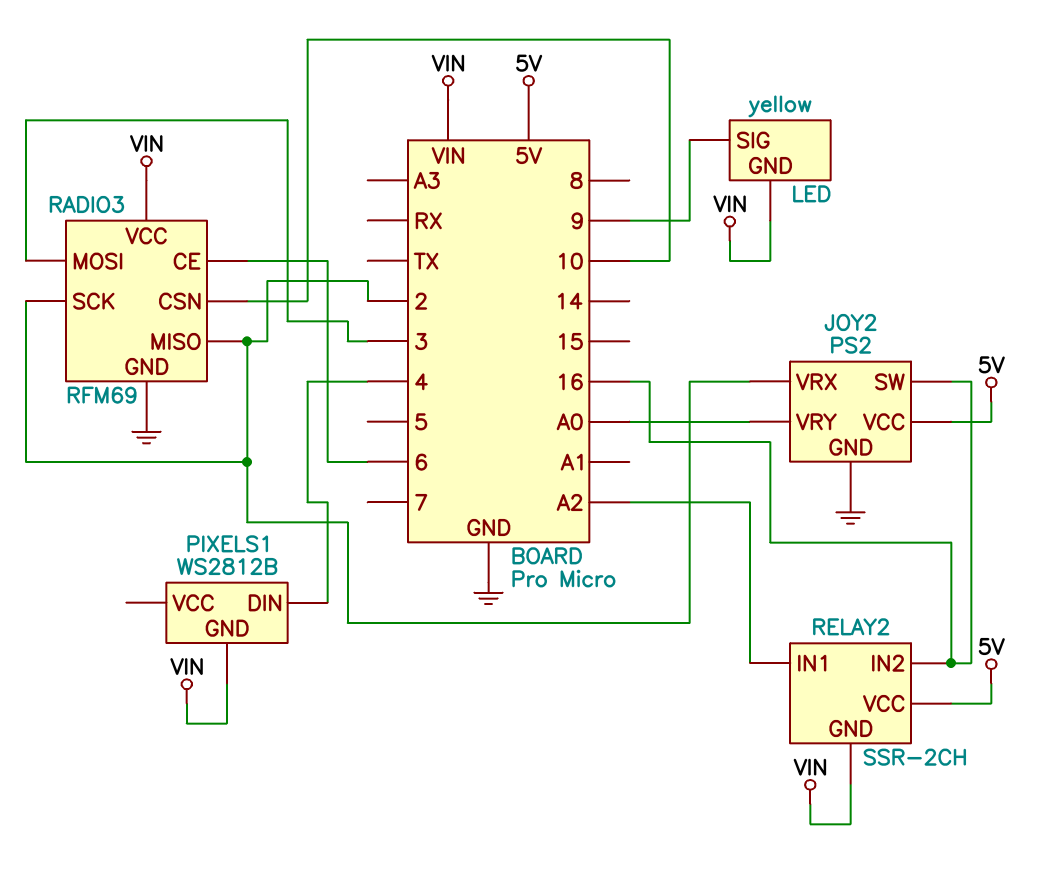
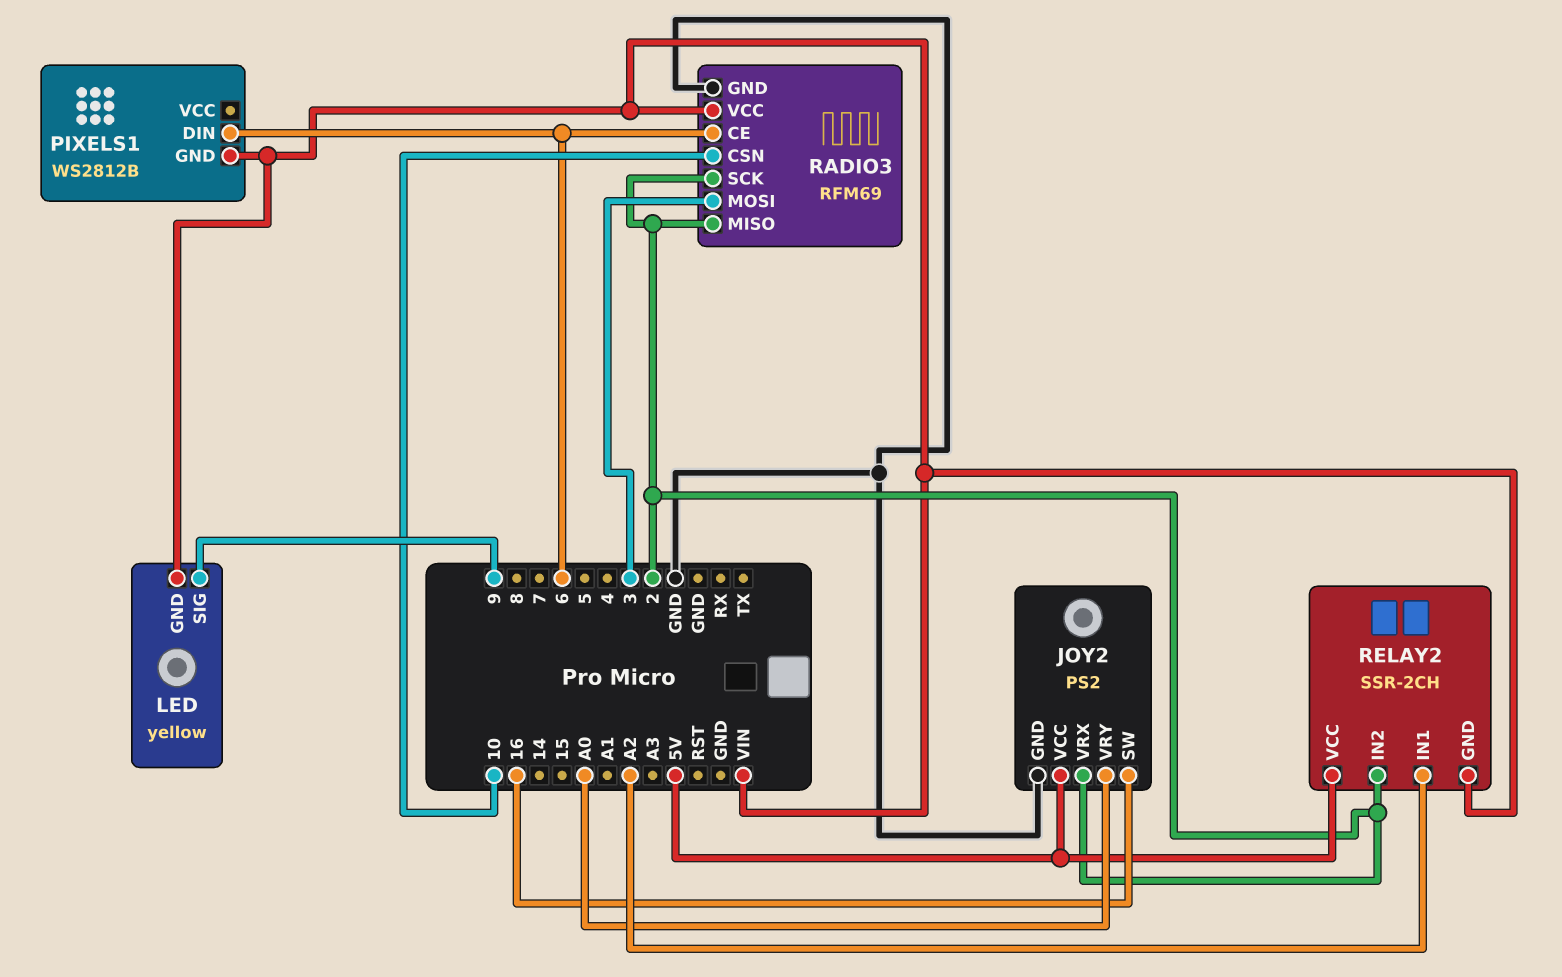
PIXELS1 pin DIN: 4 -> 6
RELAY2 pin IN2: 16 -> 2

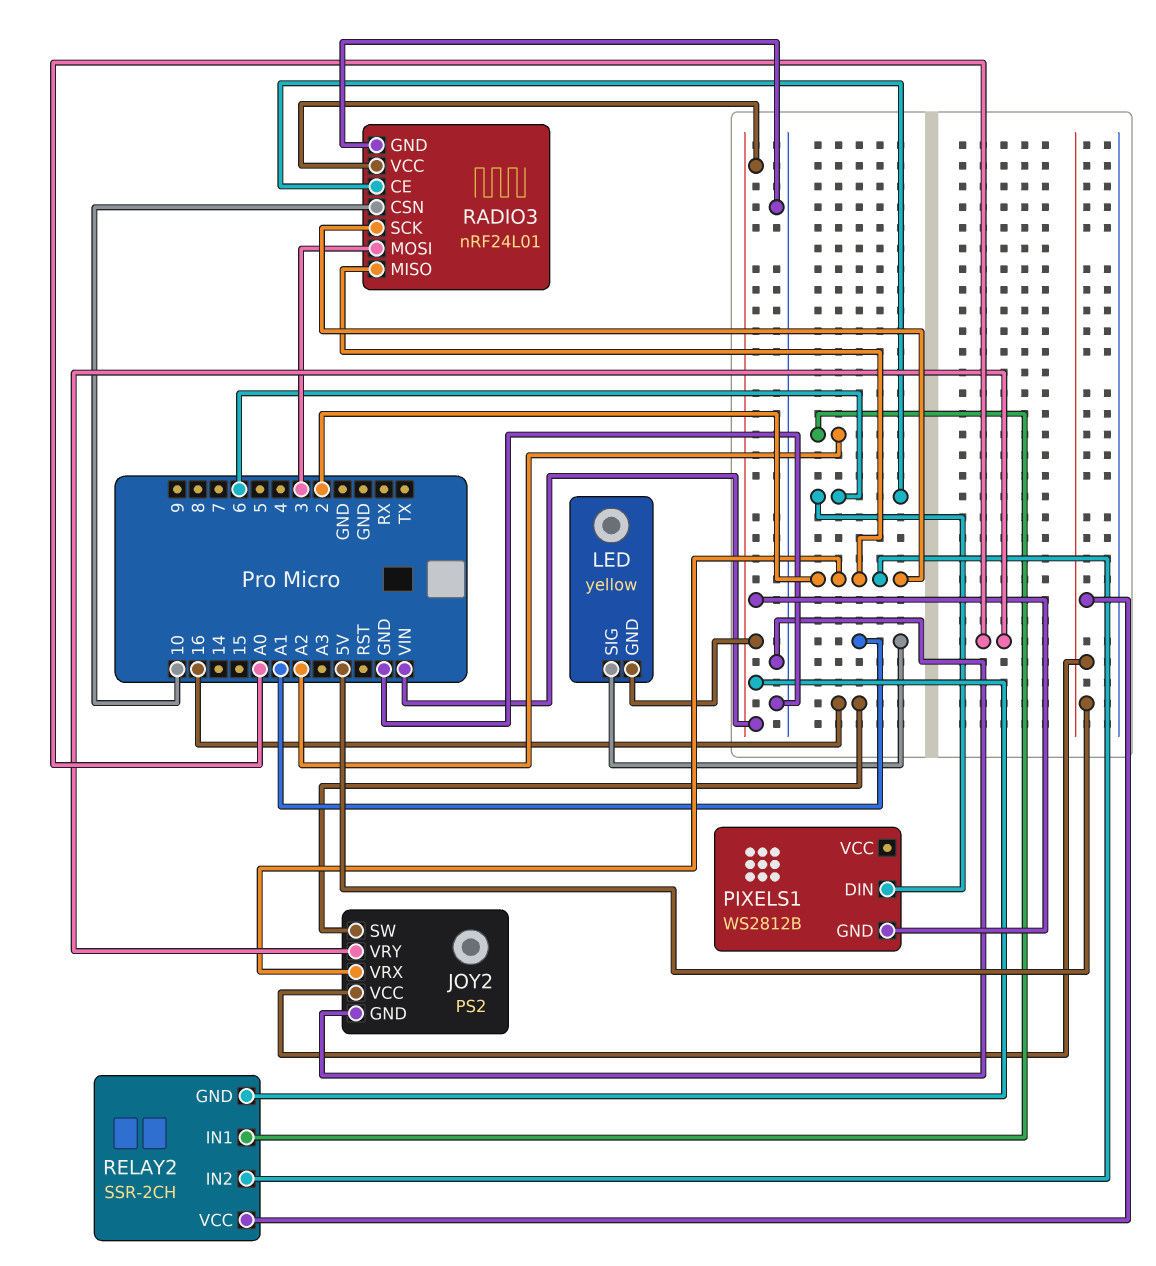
LED pin SIG: 9 -> A1
RADIO3: RFM69 -> nRF24L01

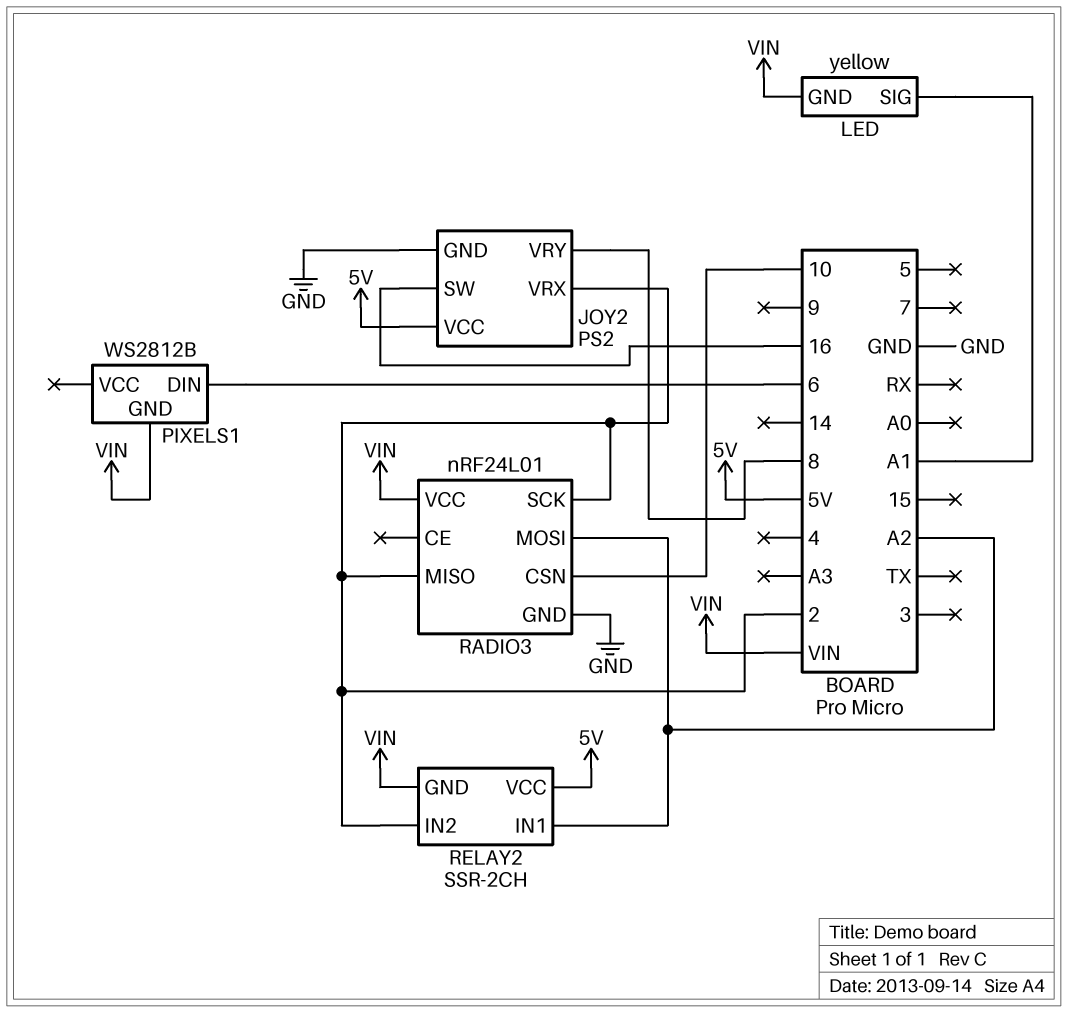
JOY2 pin VRY: A0 -> 8
RADIO3 pin CE: 6 -> none
RADIO3 pin MOSI: 3 -> A2

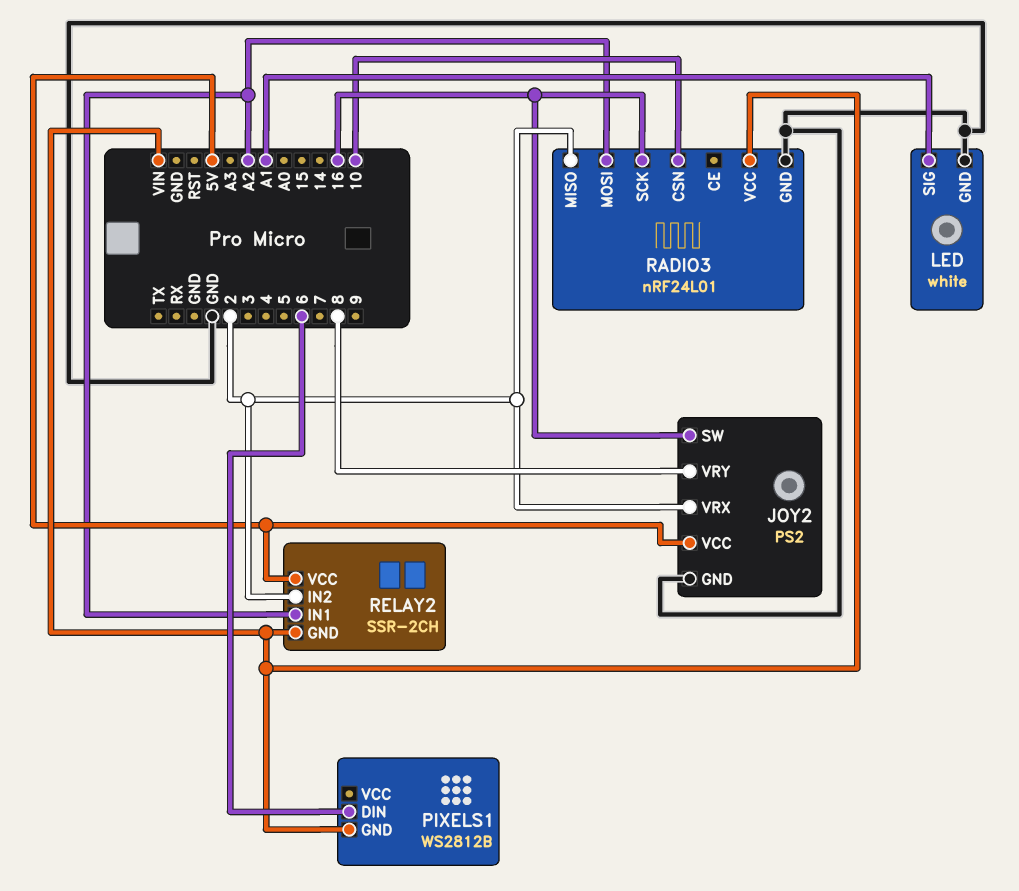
LED: yellow -> white
LED pin GND: VIN -> GND
RADIO3 pin SCK: 2 -> 16

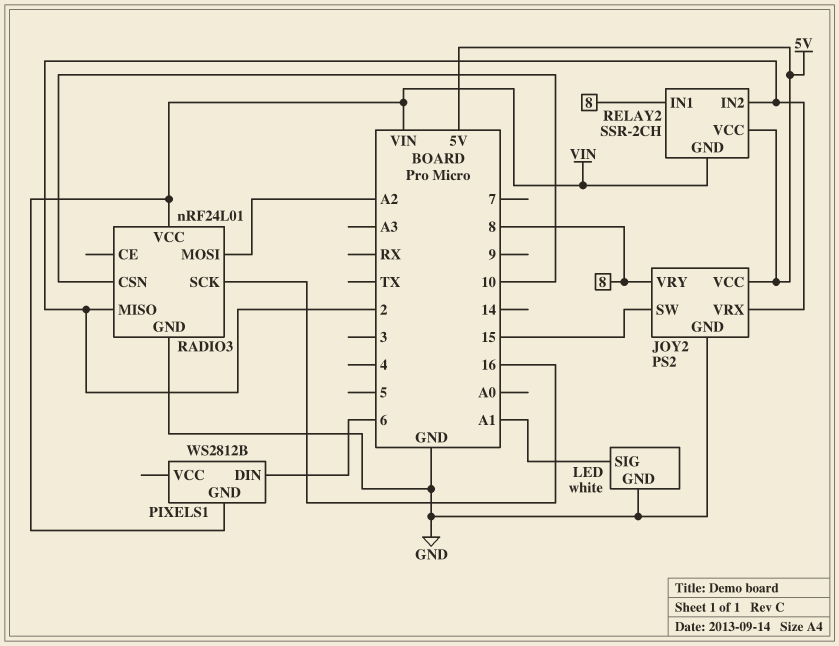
JOY2 pin SW: 16 -> 15
RELAY2 pin IN1: A2 -> 8

